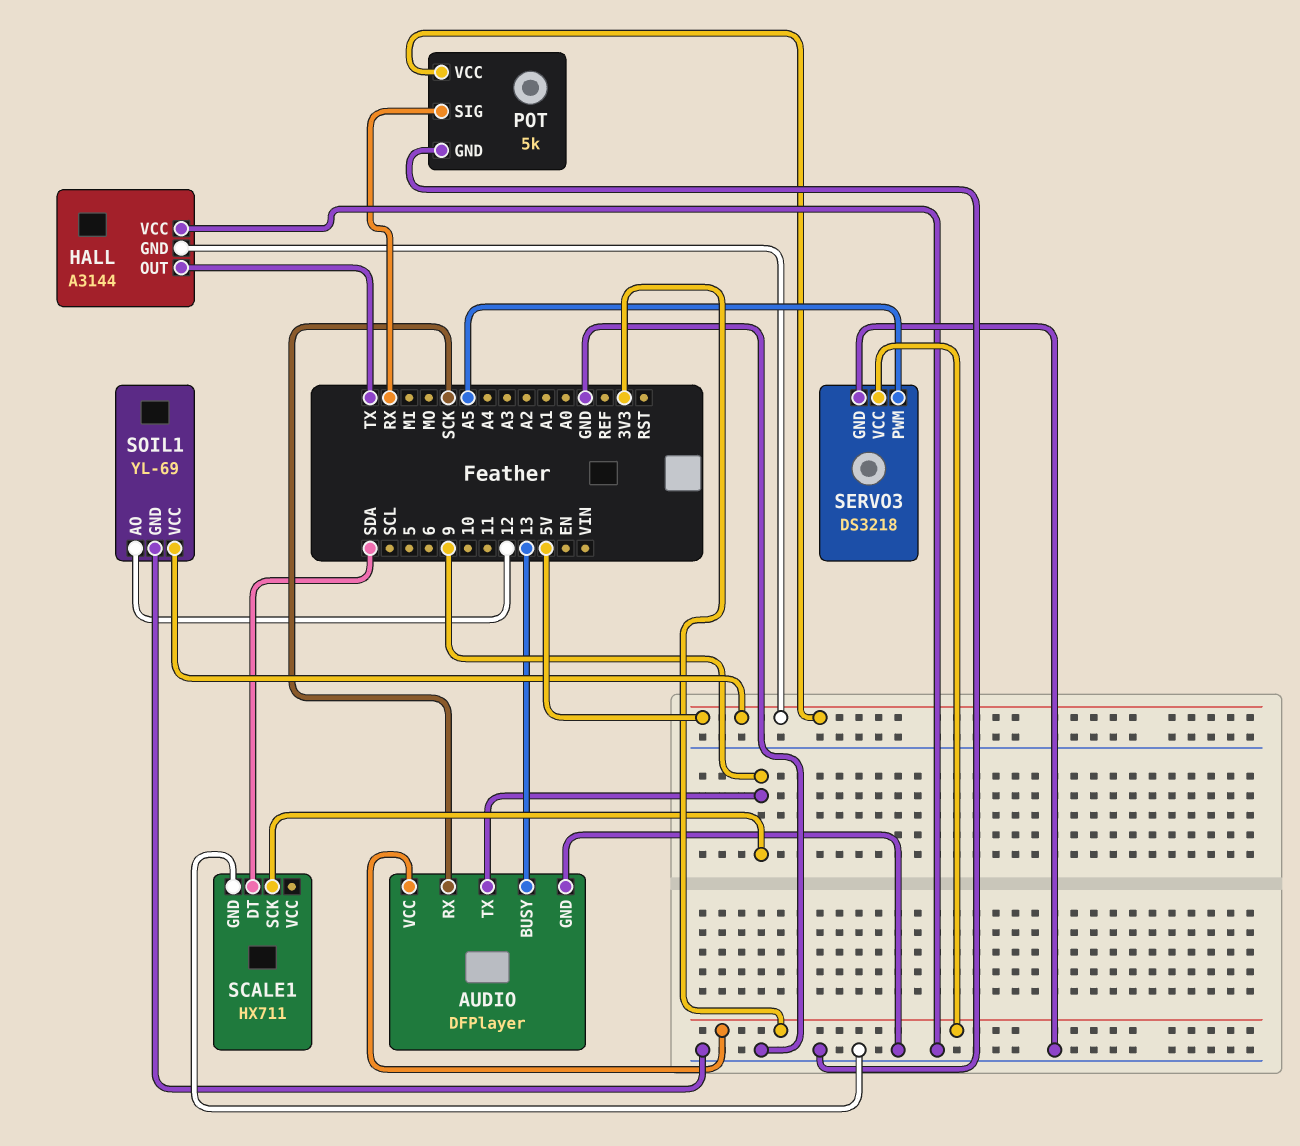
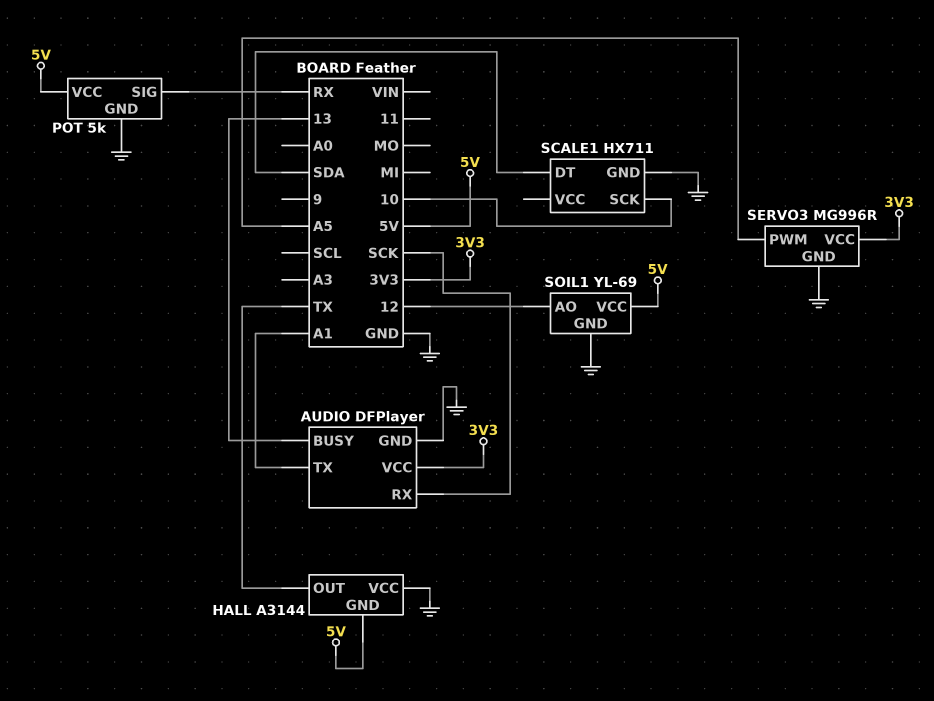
AUDIO pin TX: 9 -> A1
SCALE1 pin SCK: 9 -> 10
SERVO3: DS3218 -> MG996R

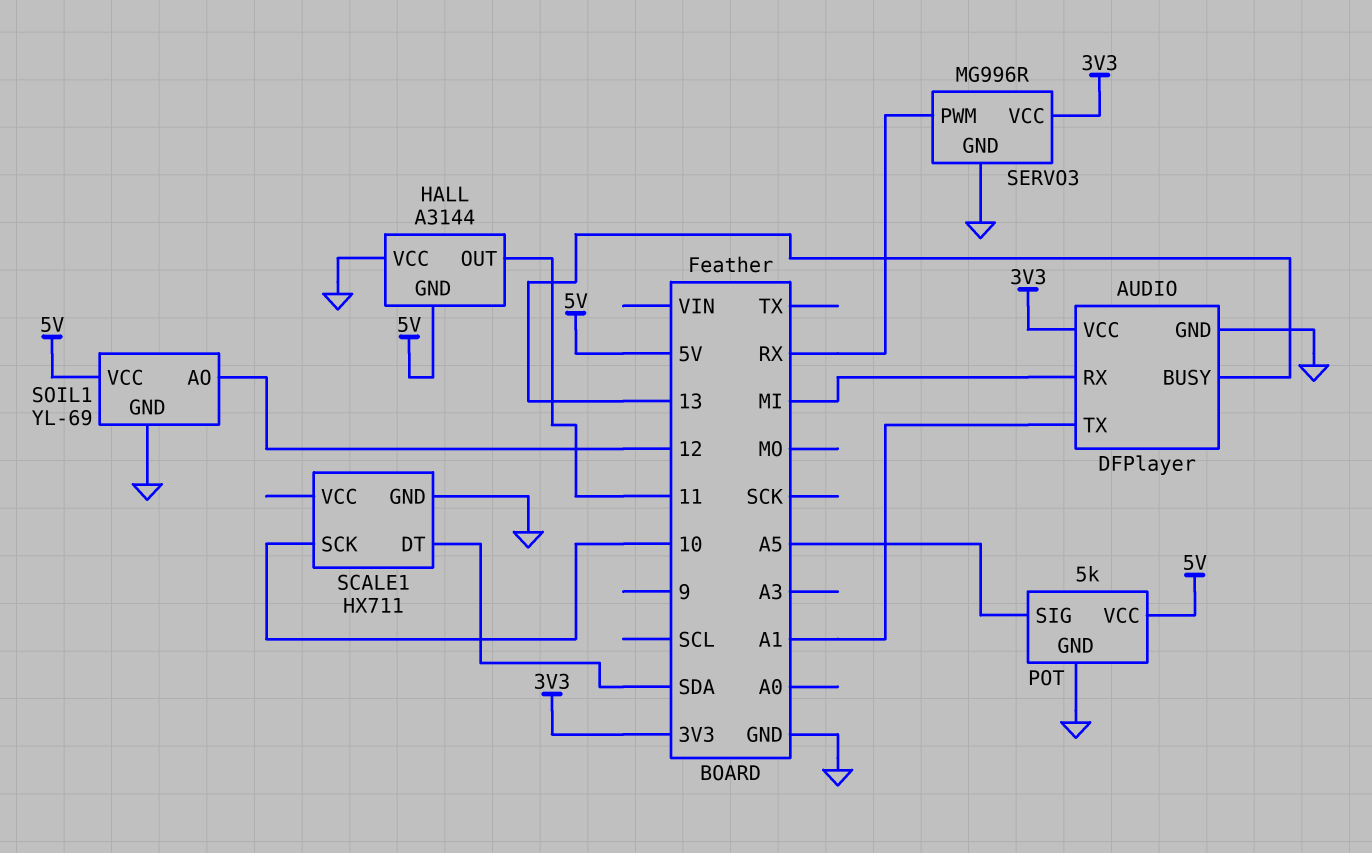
AUDIO pin RX: SCK -> MI
HALL pin OUT: TX -> 11
POT pin SIG: RX -> A5
SERVO3 pin PWM: A5 -> RX

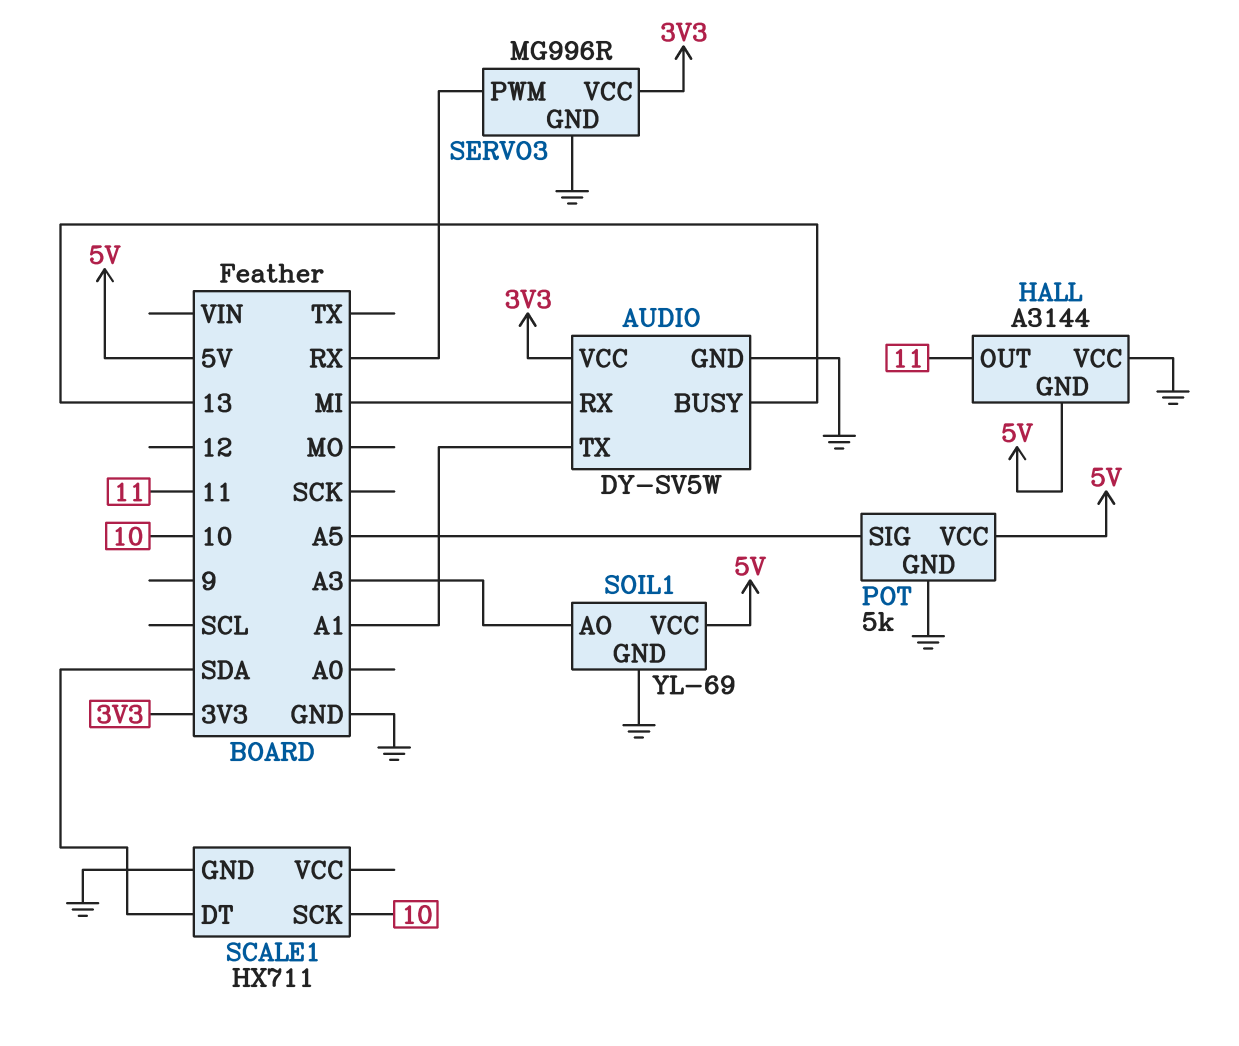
AUDIO: DFPlayer -> DY-SV5W
SOIL1 pin AO: 12 -> A3

